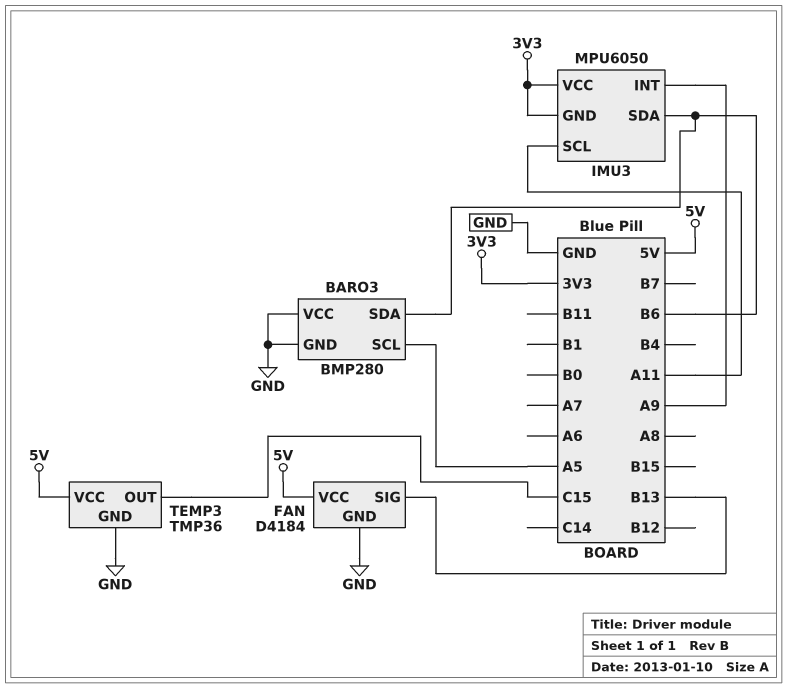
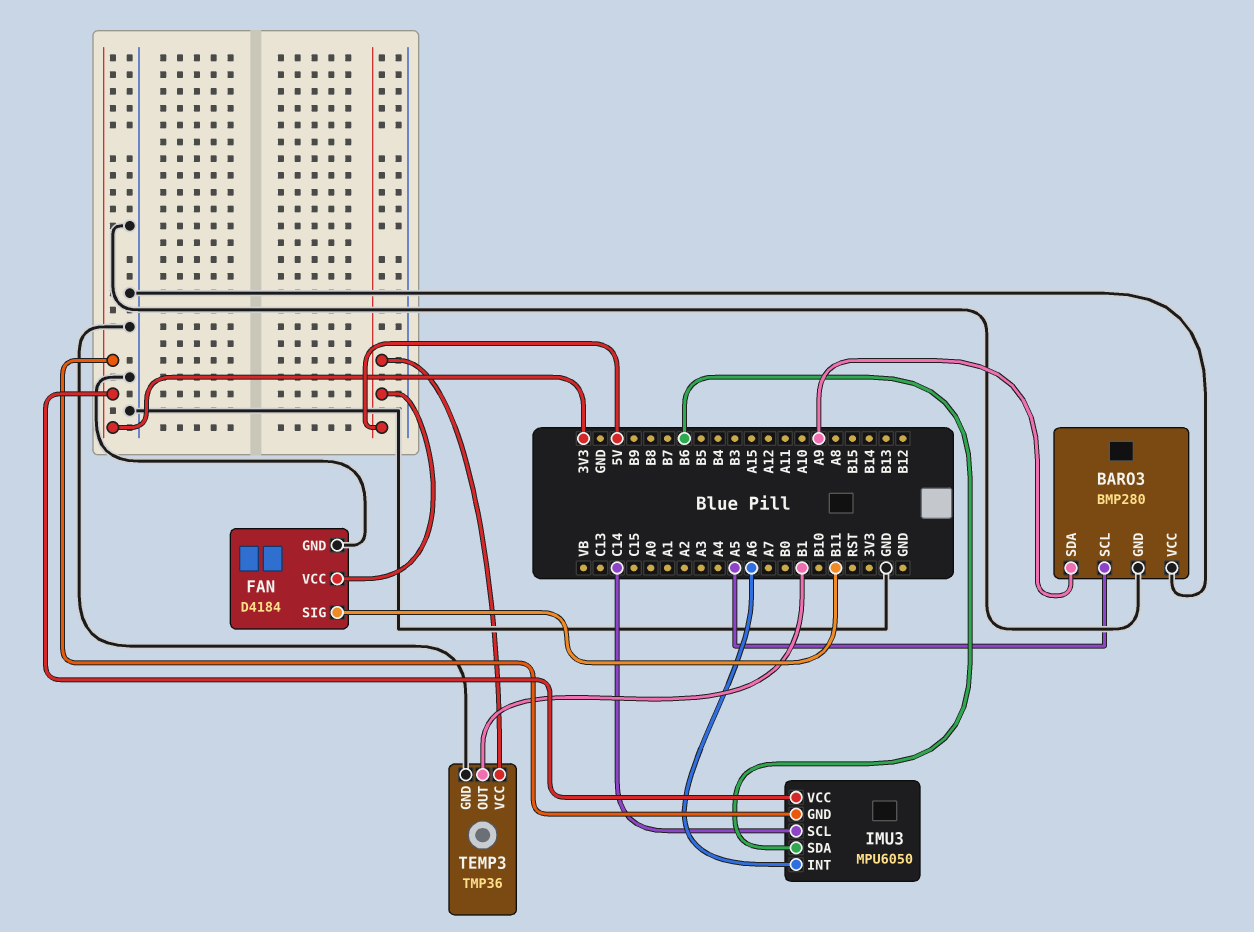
BARO3 pin SDA: B6 -> A9
FAN pin SIG: B13 -> B11
IMU3 pin INT: A9 -> A6
IMU3 pin SCL: A11 -> C14
TEMP3 pin OUT: C15 -> B1

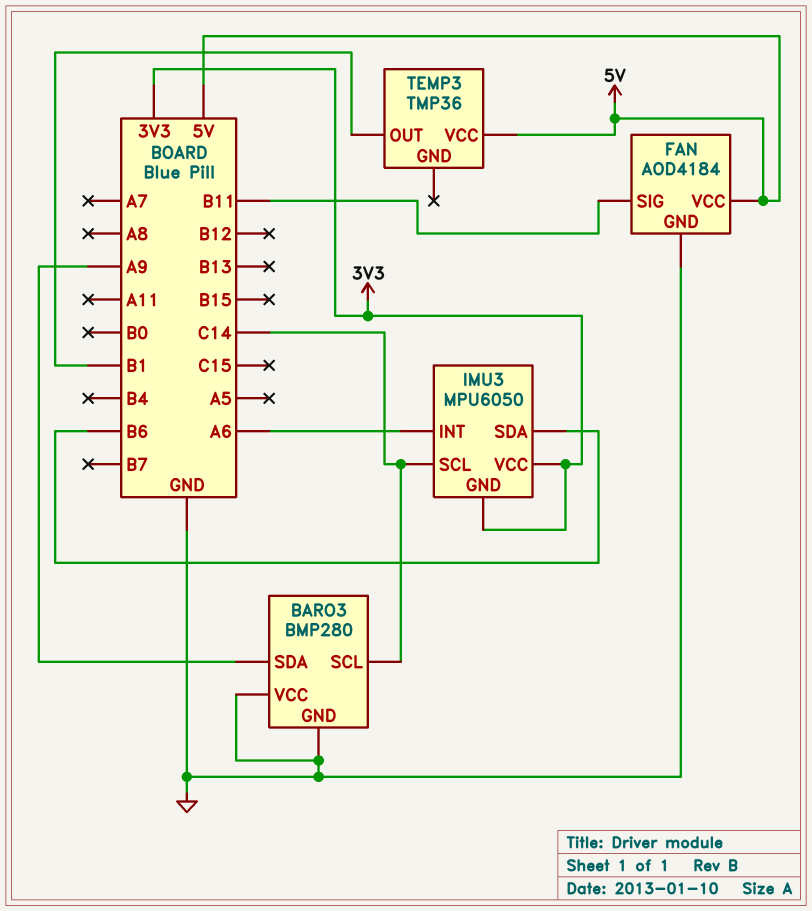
BARO3 pin SCL: A5 -> C14
FAN: D4184 -> AOD4184
TEMP3 pin GND: GND -> none

